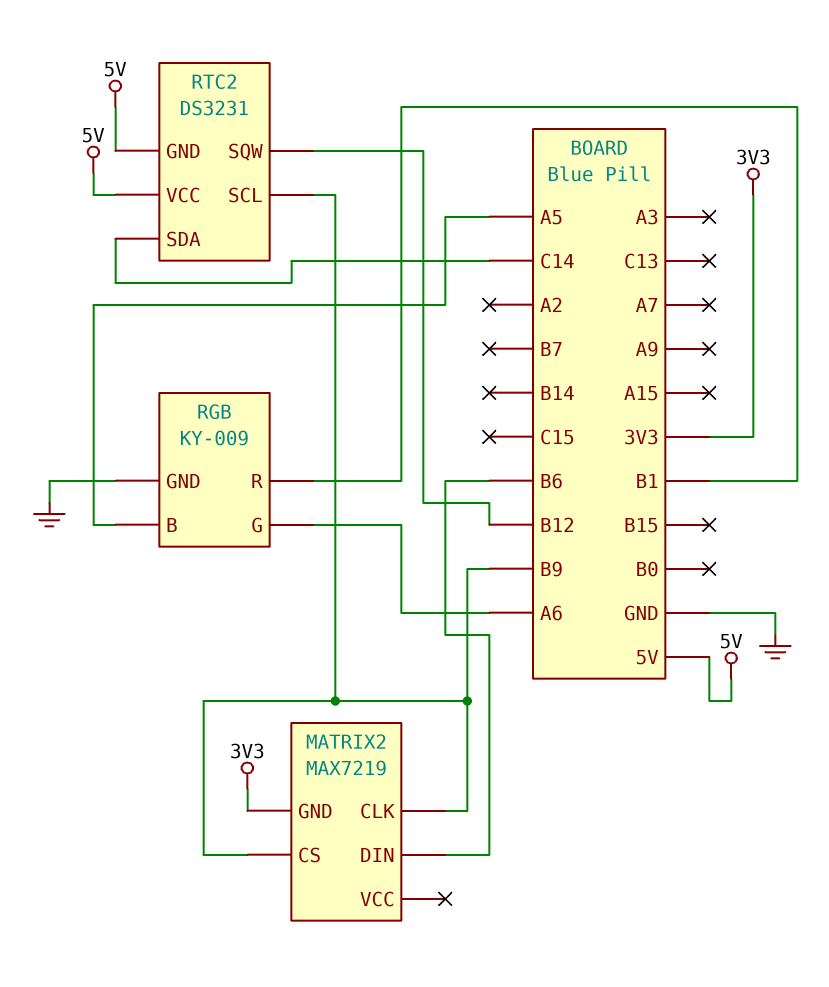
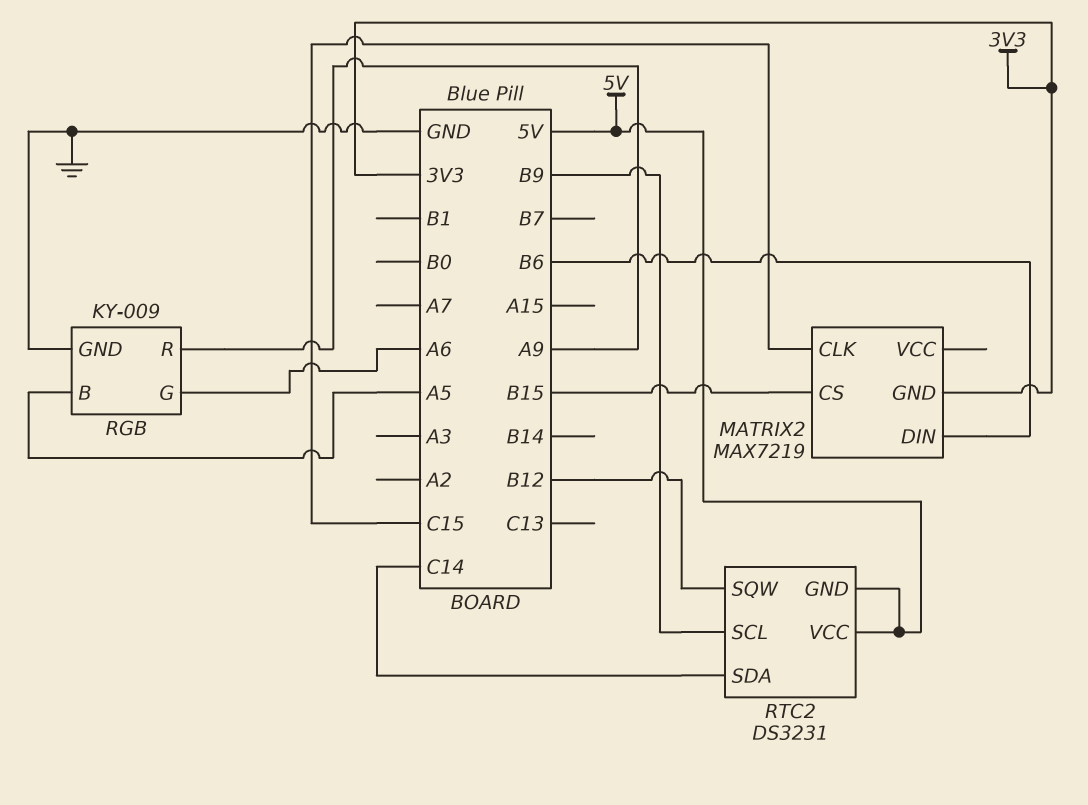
MATRIX2 pin CLK: B9 -> C15
MATRIX2 pin CS: B9 -> B15
RGB pin R: B1 -> A9

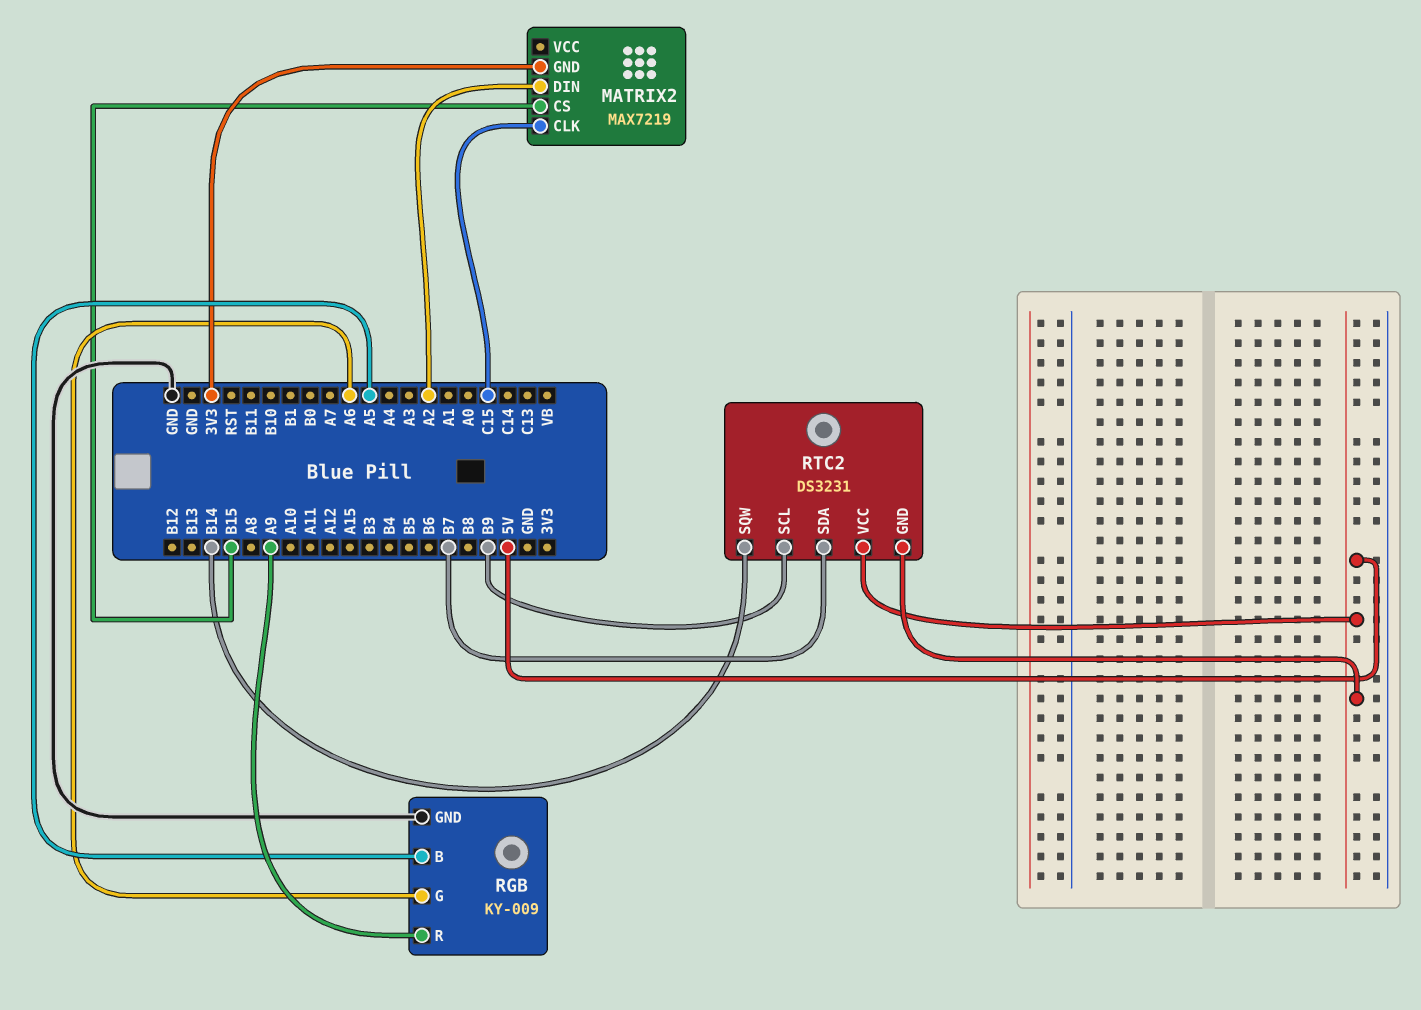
MATRIX2 pin DIN: B6 -> A2
RTC2 pin SDA: C14 -> B7
RTC2 pin SQW: B12 -> B14

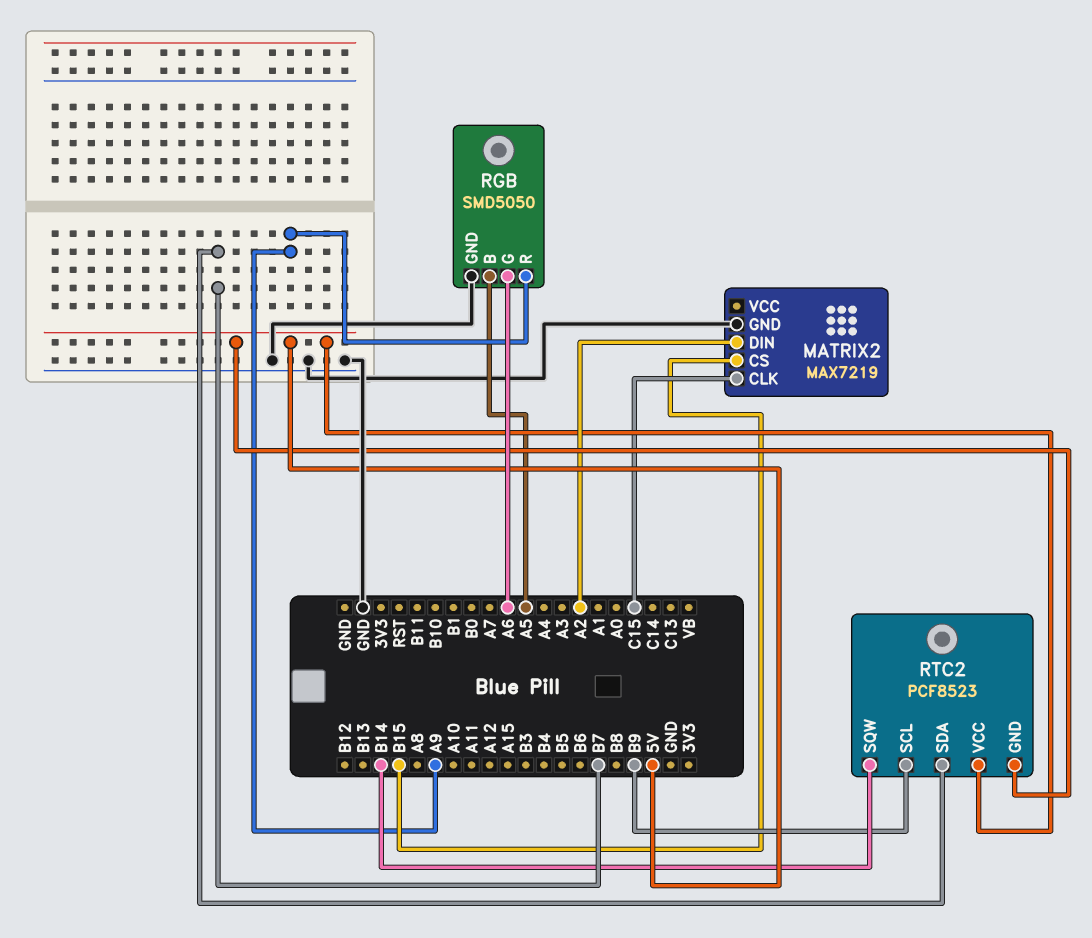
MATRIX2 pin GND: 3V3 -> GND
RGB: KY-009 -> SMD5050
RTC2: DS3231 -> PCF8523

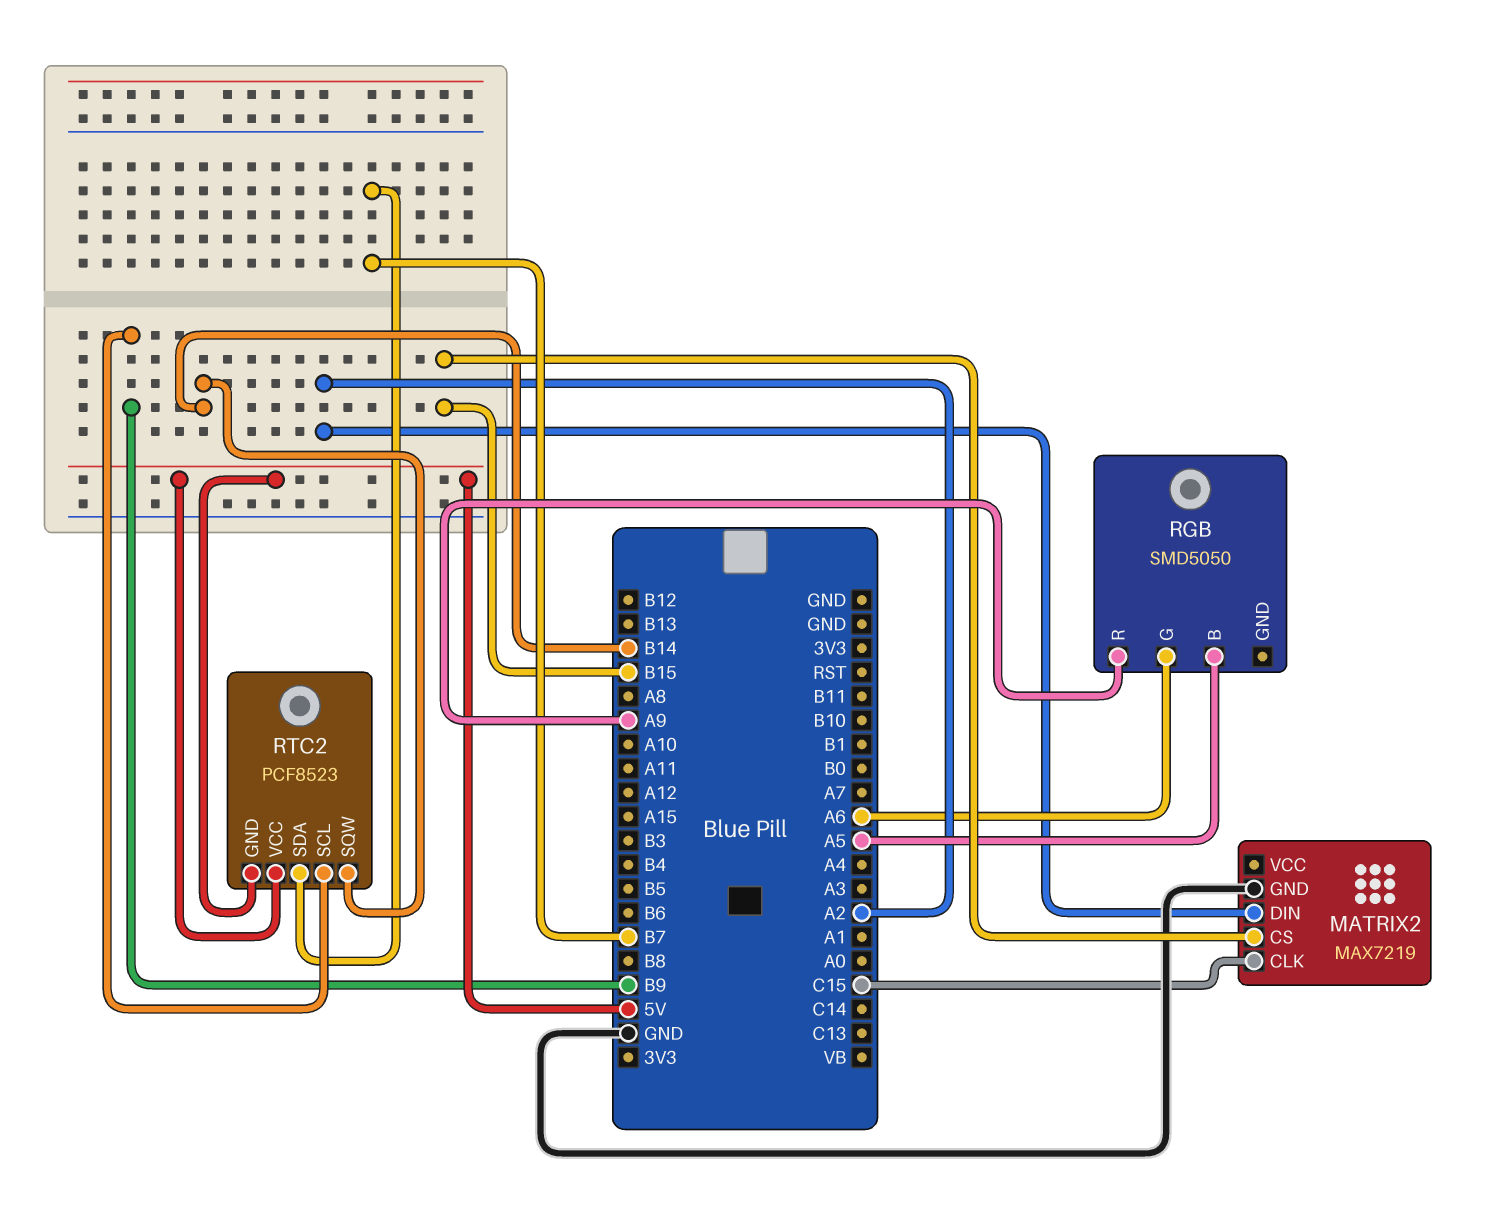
RGB pin GND: GND -> none

